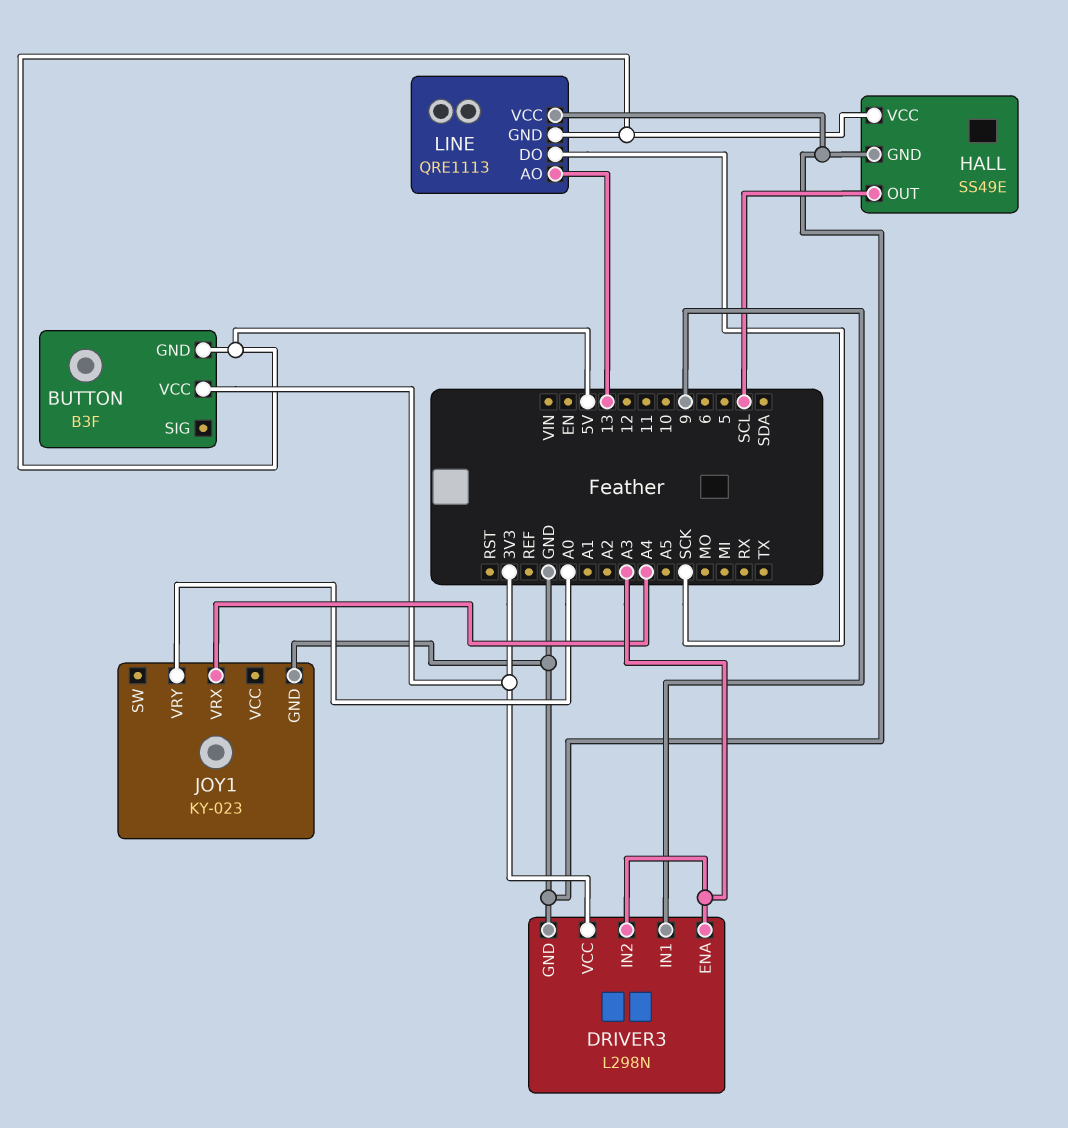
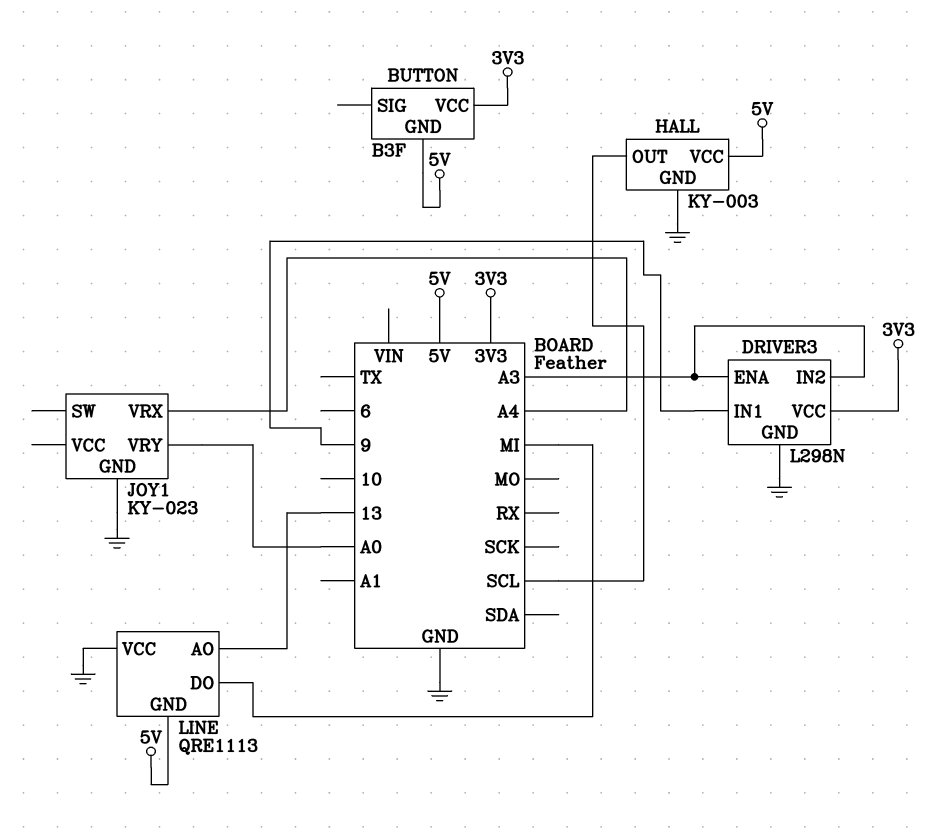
HALL: SS49E -> KY-003
LINE pin DO: SCK -> MI

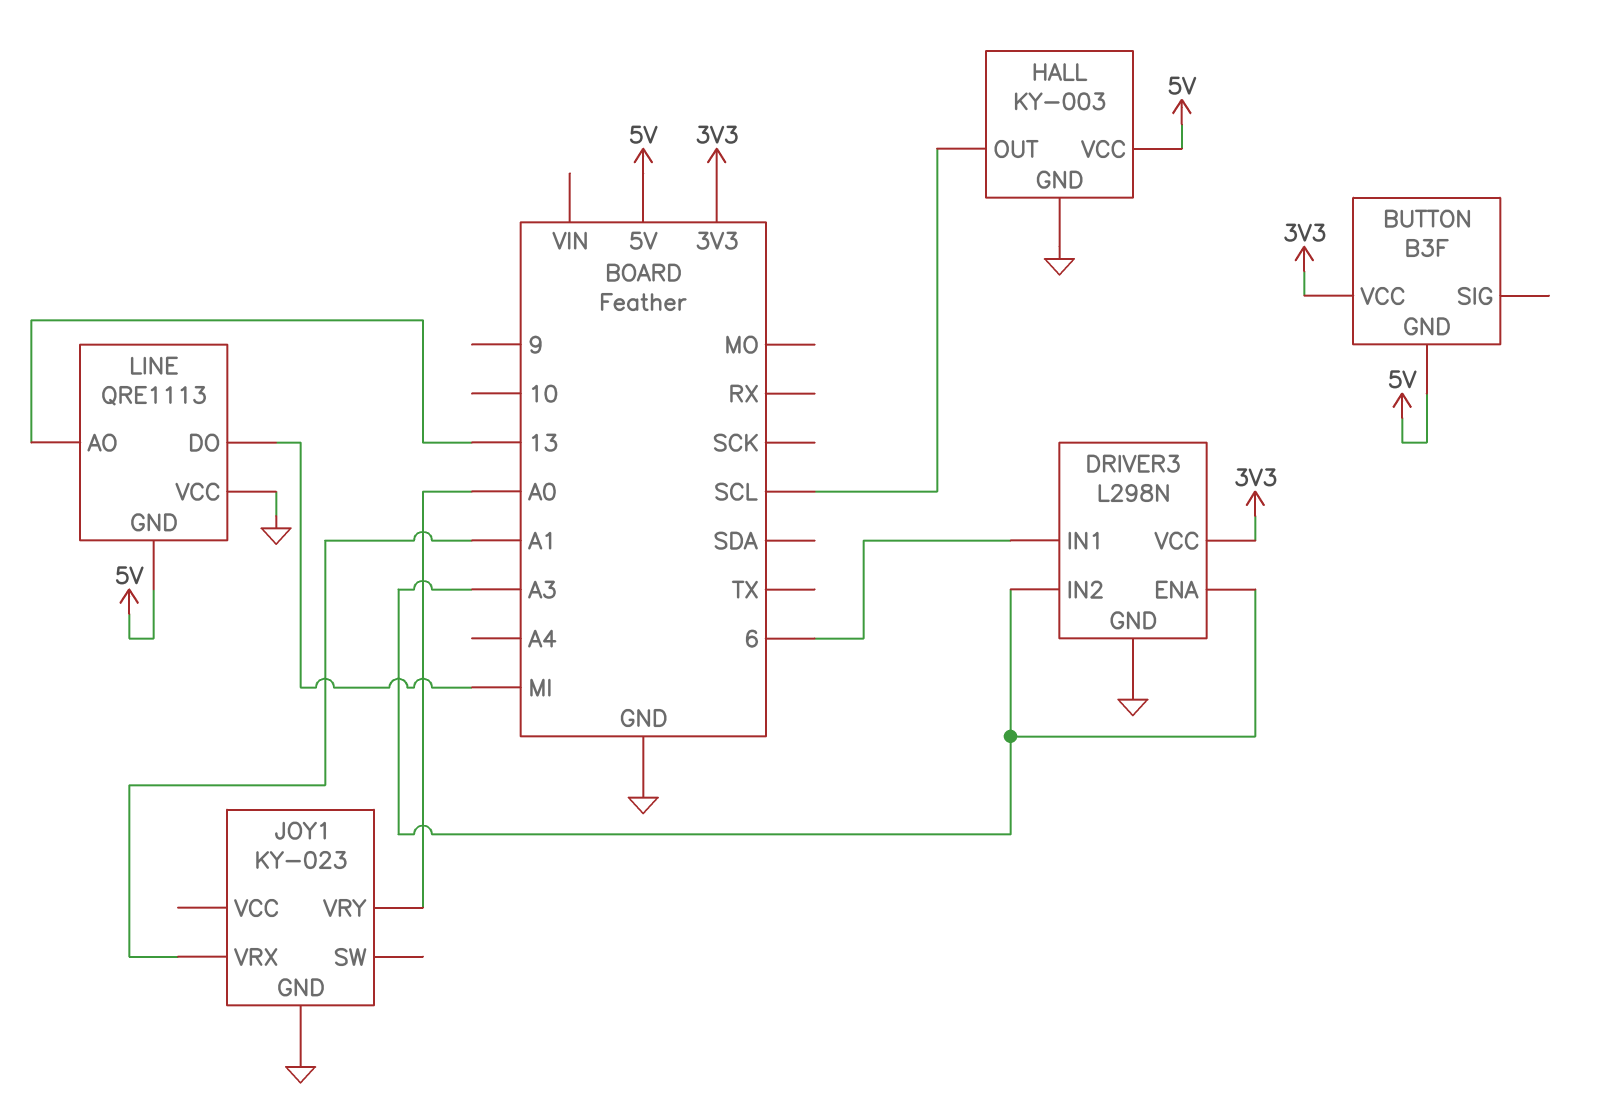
DRIVER3 pin IN1: 9 -> 6
JOY1 pin VRX: A4 -> A1

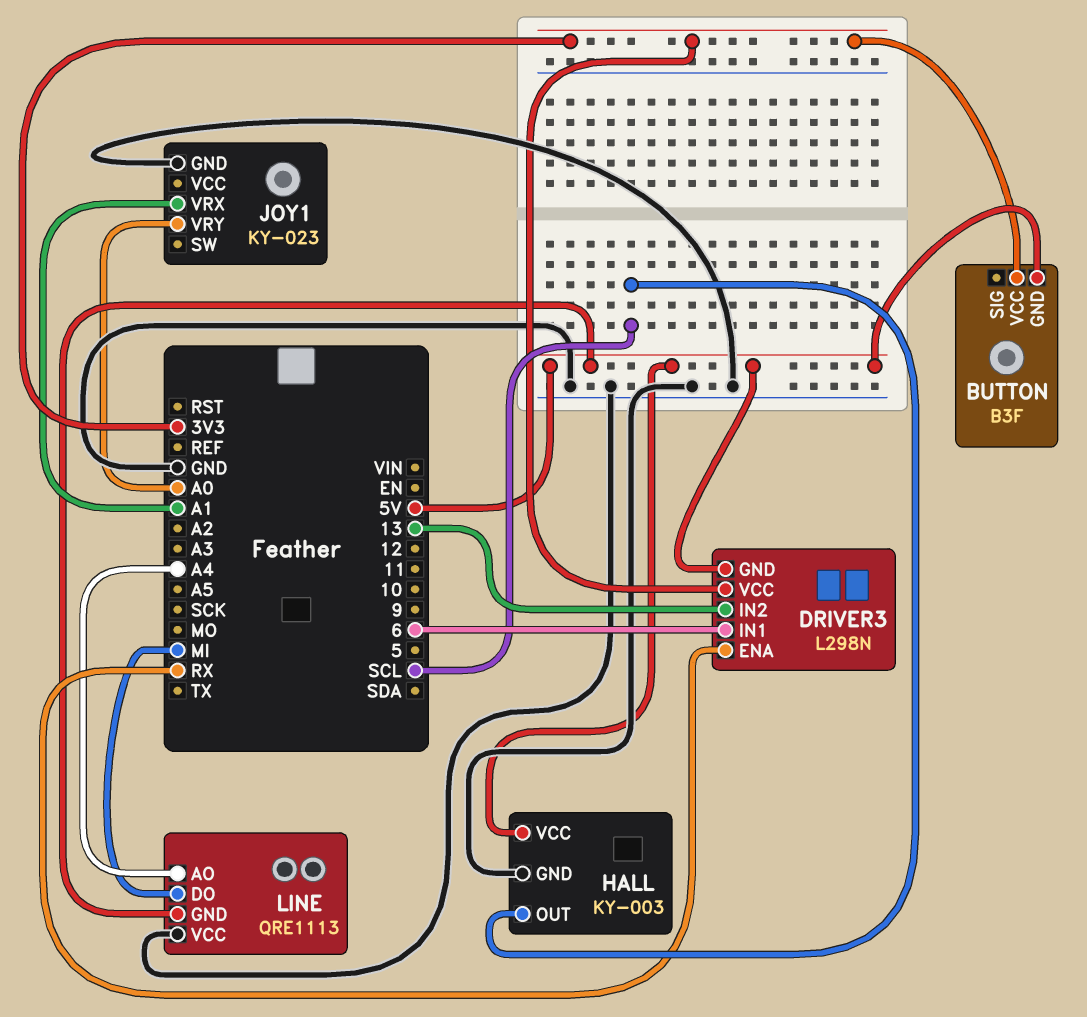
DRIVER3 pin ENA: A3 -> RX
DRIVER3 pin GND: GND -> 5V
DRIVER3 pin IN2: A3 -> 13
LINE pin AO: 13 -> A4

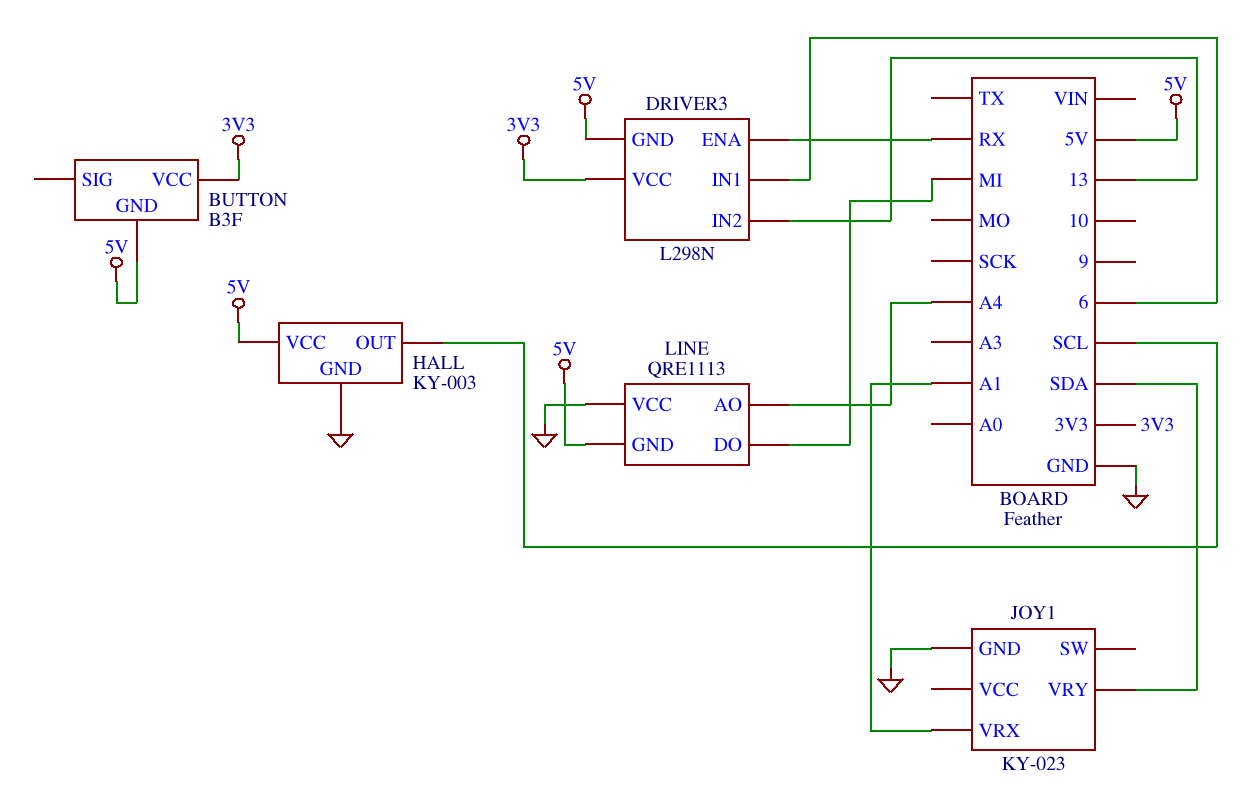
JOY1 pin VRY: A0 -> SDA

